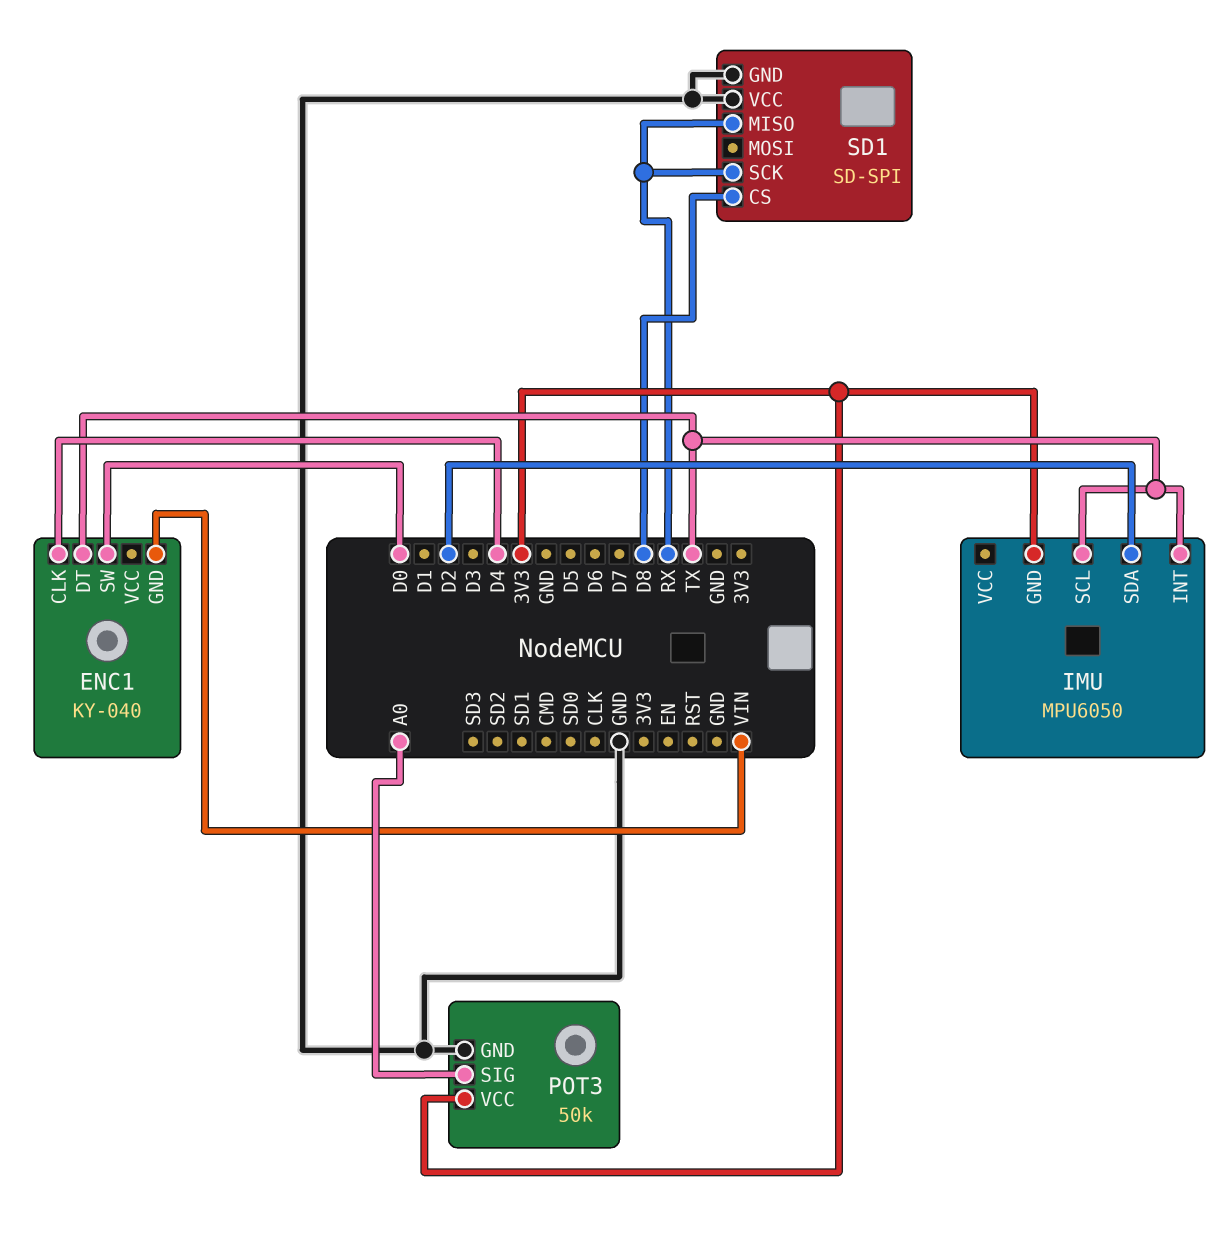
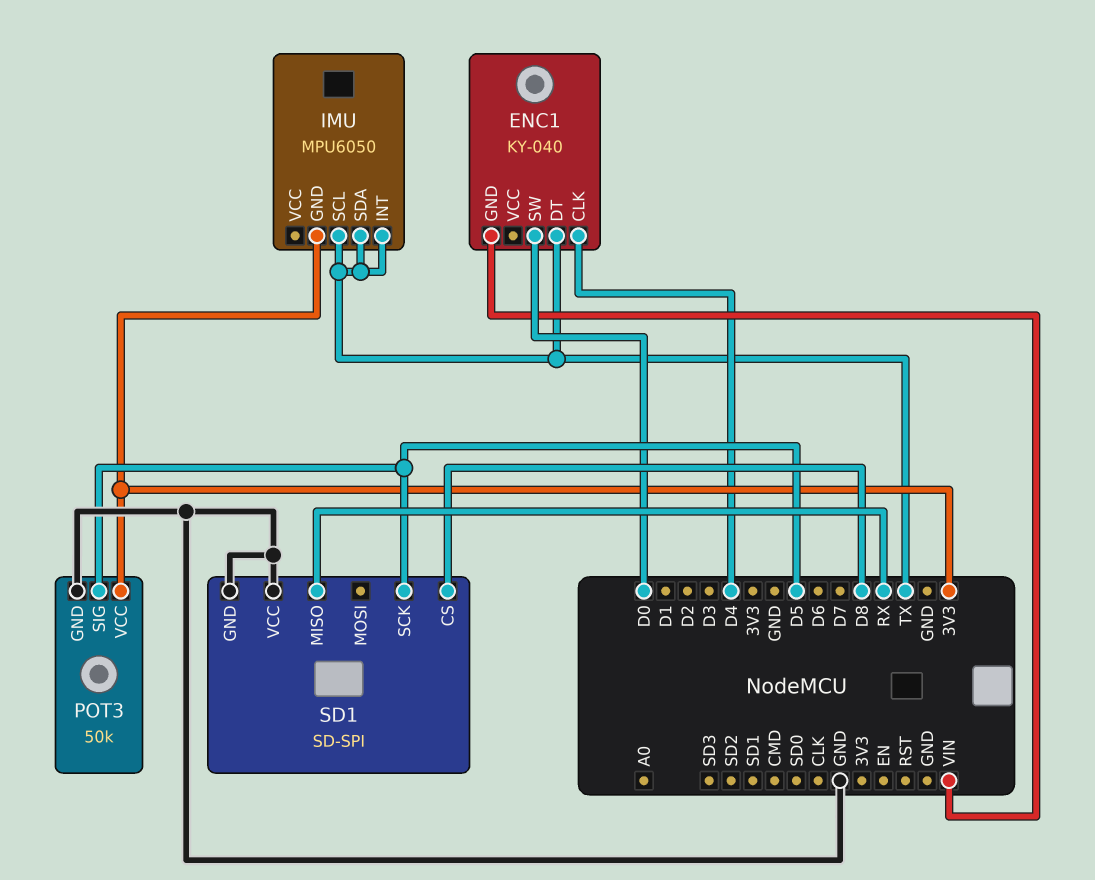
IMU pin SDA: D2 -> TX
POT3 pin SIG: A0 -> D5
SD1 pin SCK: RX -> D5

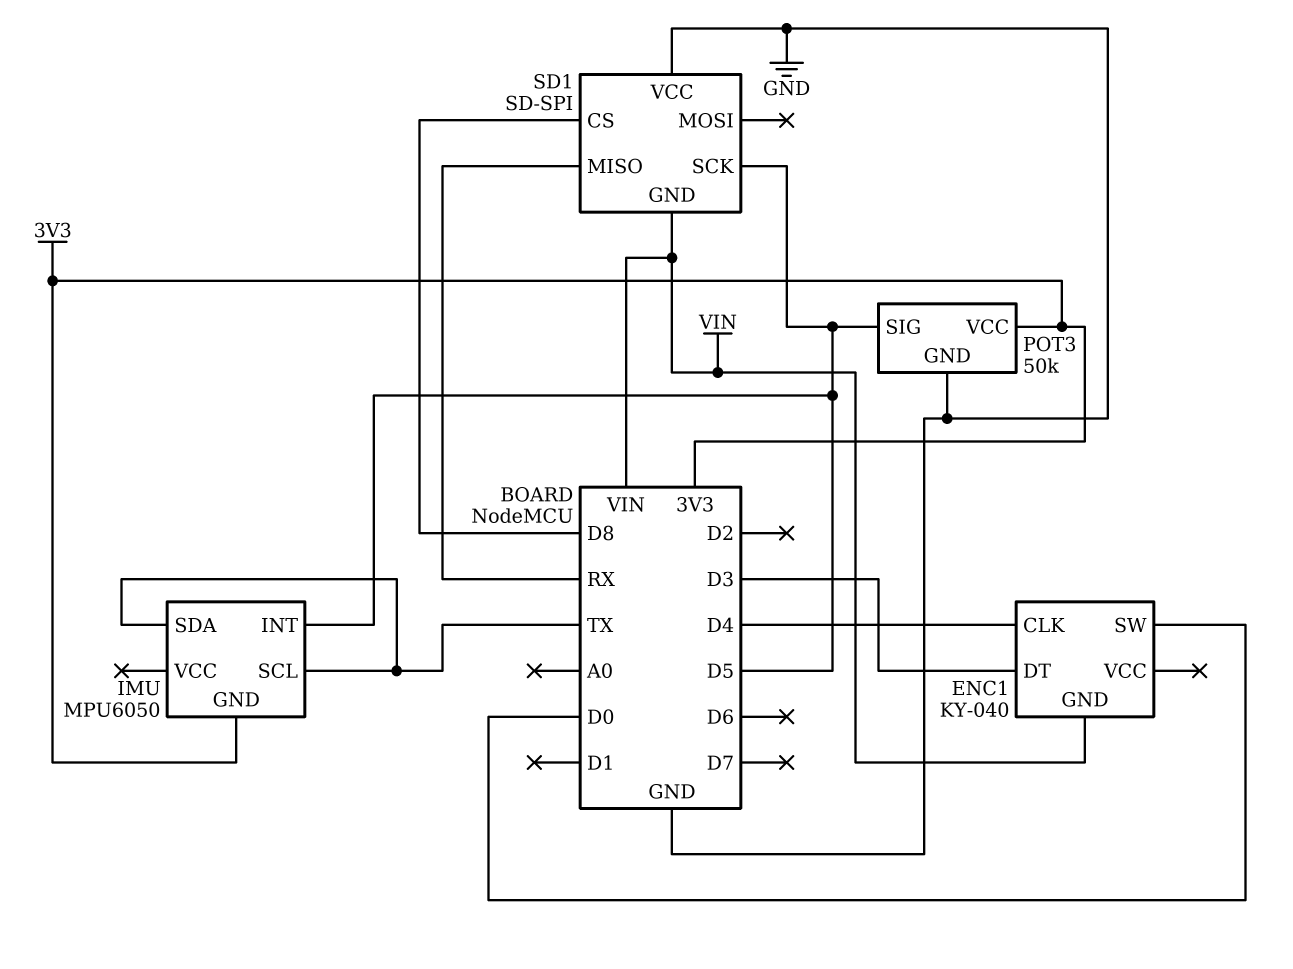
ENC1 pin DT: TX -> D3
IMU pin INT: TX -> D5
SD1 pin GND: GND -> VIN

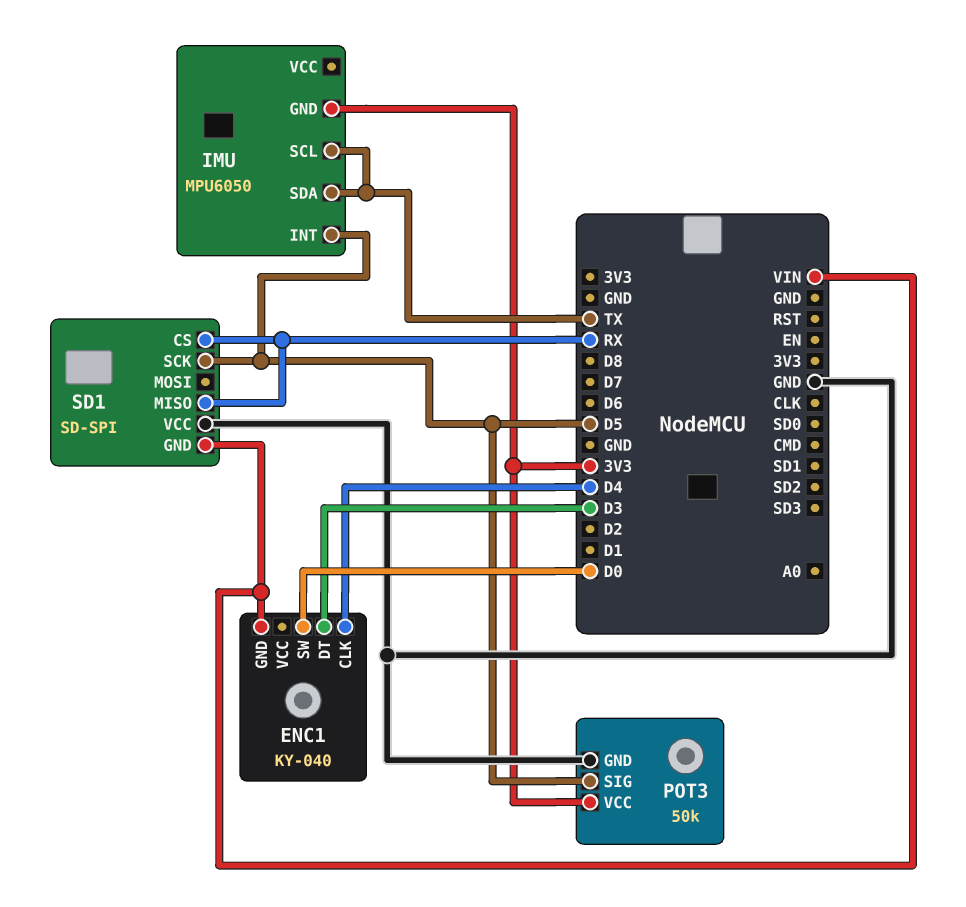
SD1 pin CS: D8 -> RX

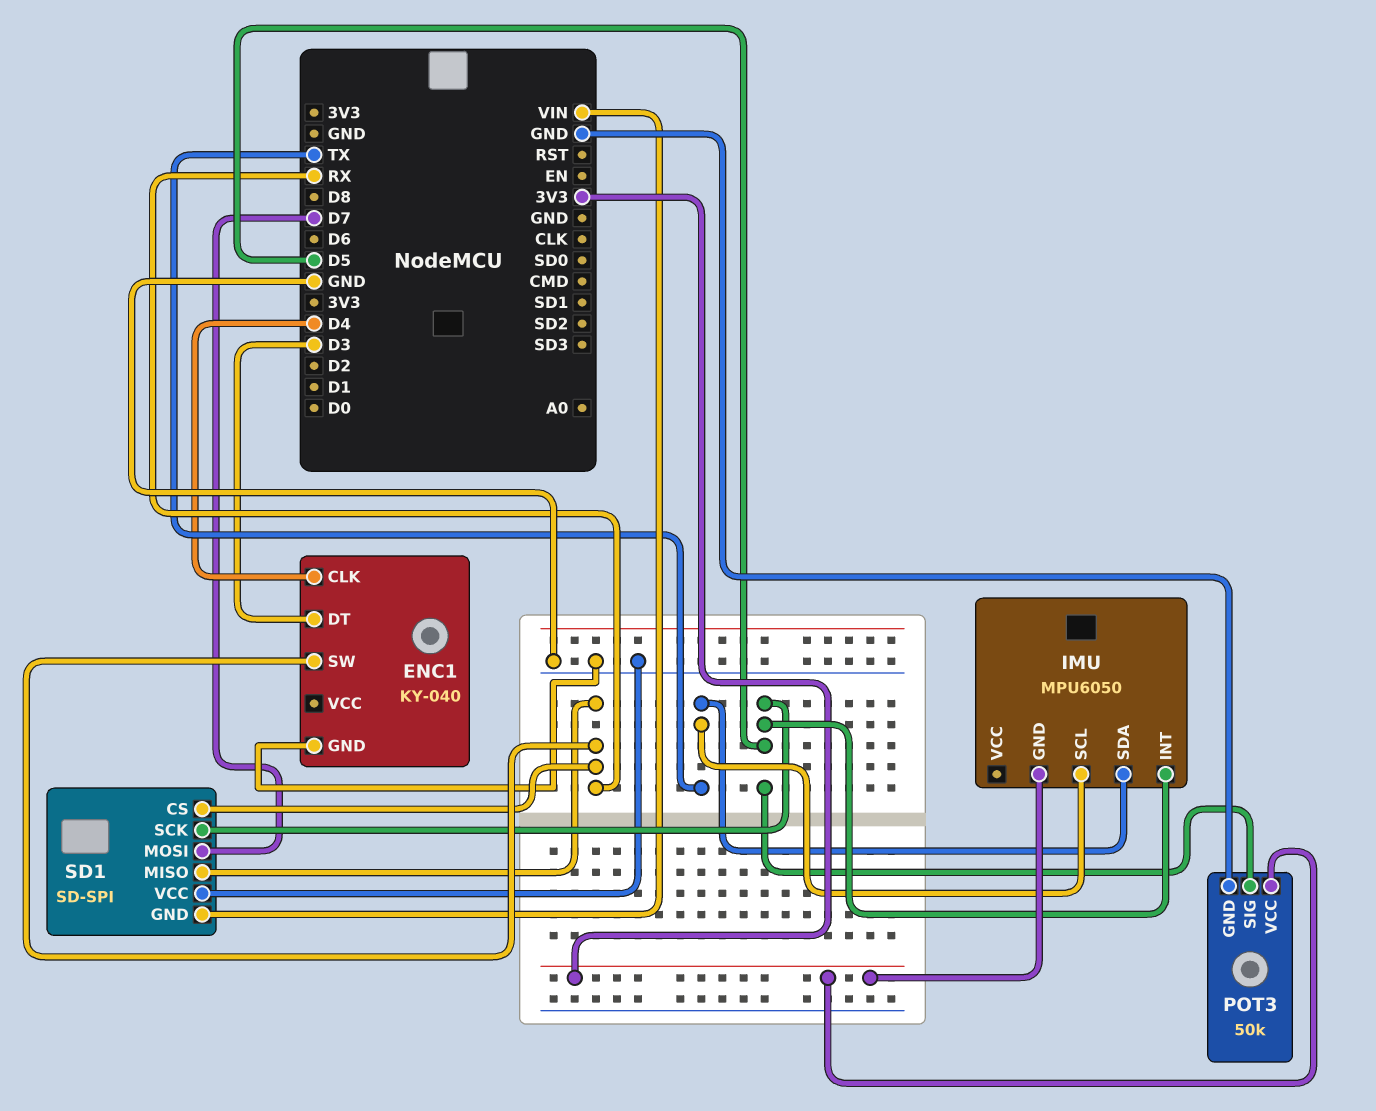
ENC1 pin GND: VIN -> GND
ENC1 pin SW: D0 -> RX
SD1 pin MOSI: none -> D7

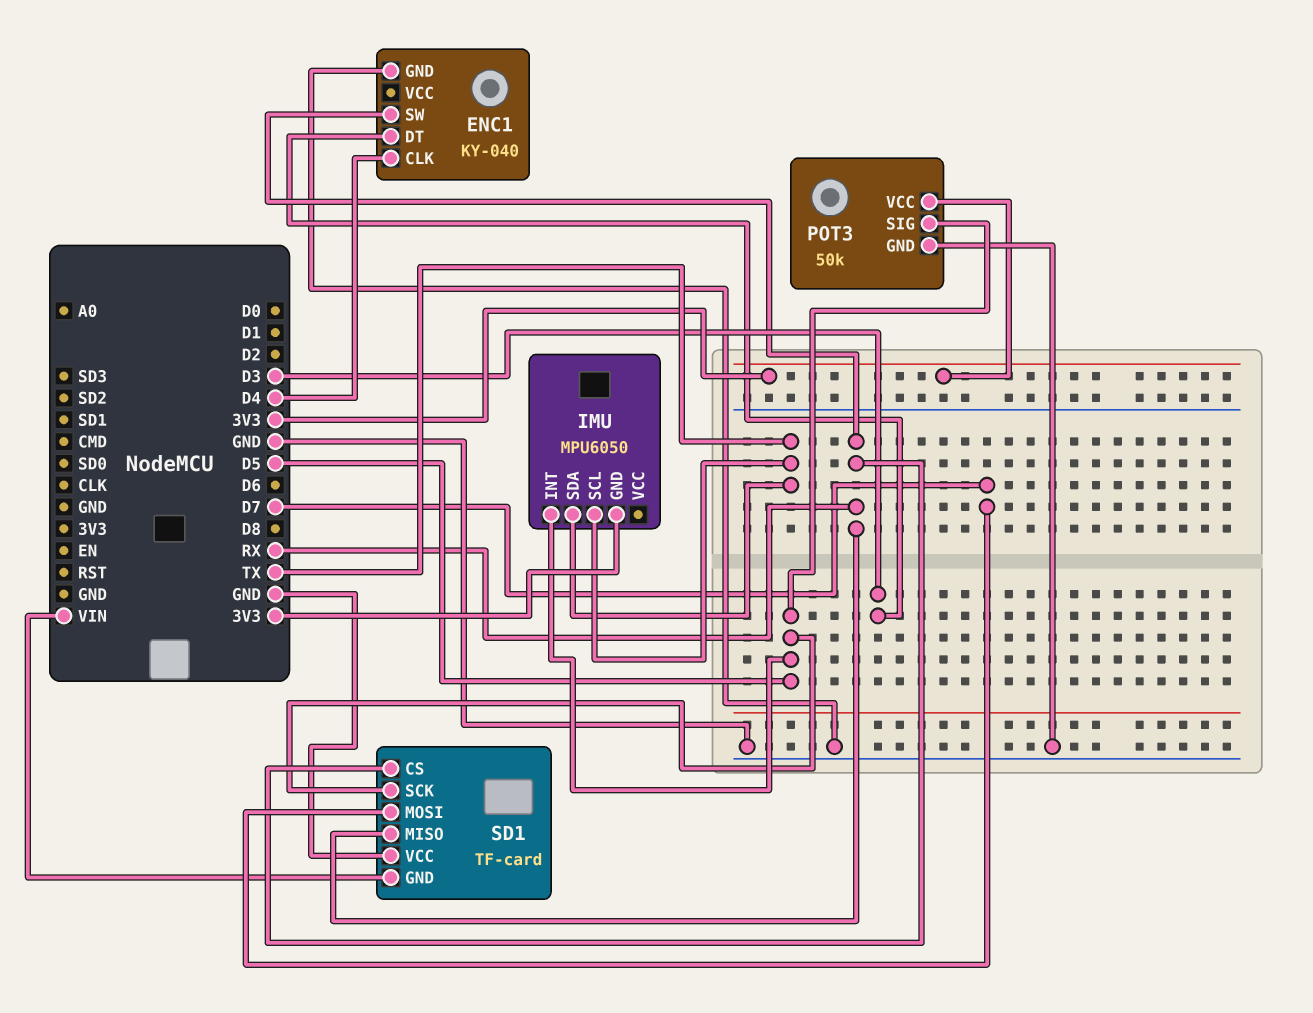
SD1: SD-SPI -> TF-card

